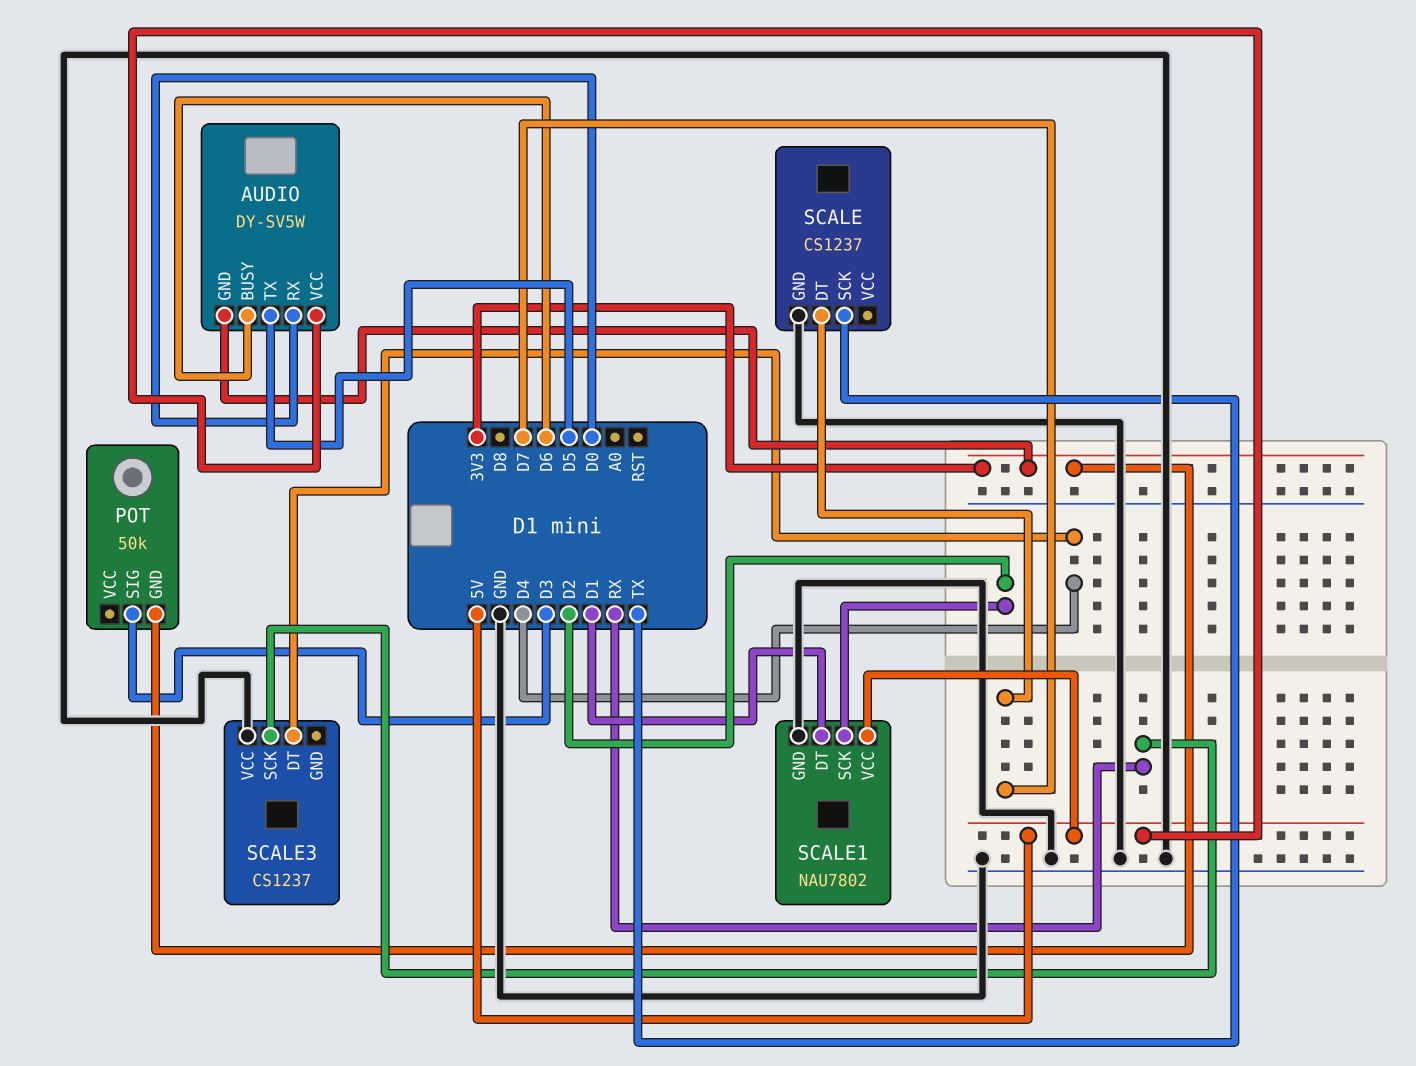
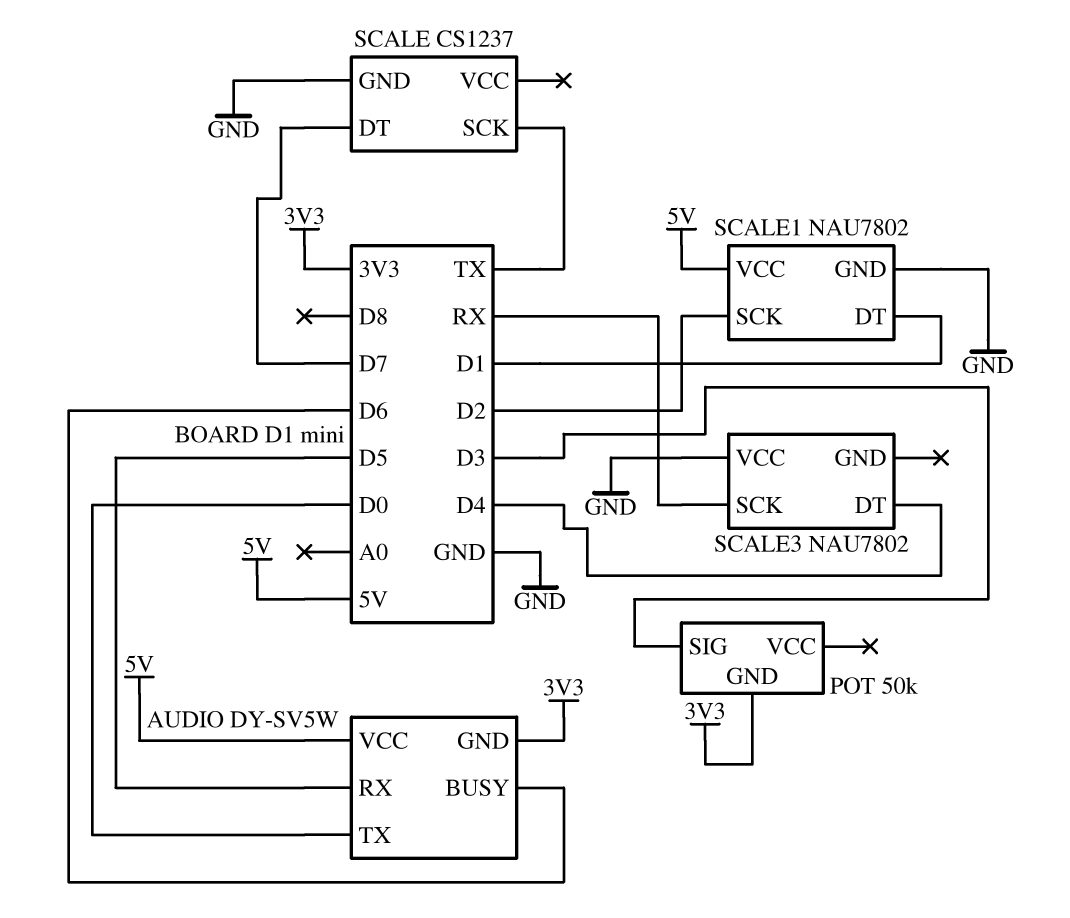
AUDIO pin RX: D0 -> D5
AUDIO pin TX: D5 -> D0
SCALE3: CS1237 -> NAU7802

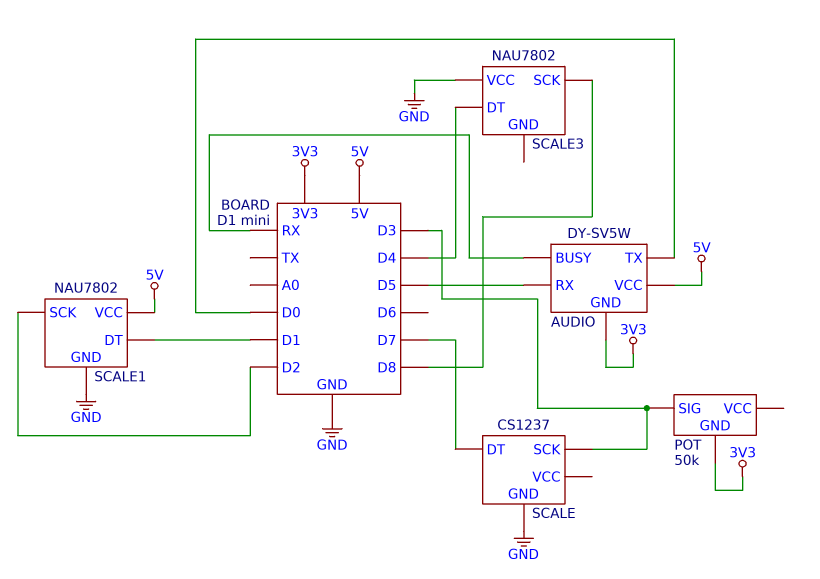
AUDIO pin BUSY: D6 -> RX
SCALE pin SCK: TX -> D3
SCALE3 pin SCK: RX -> D8

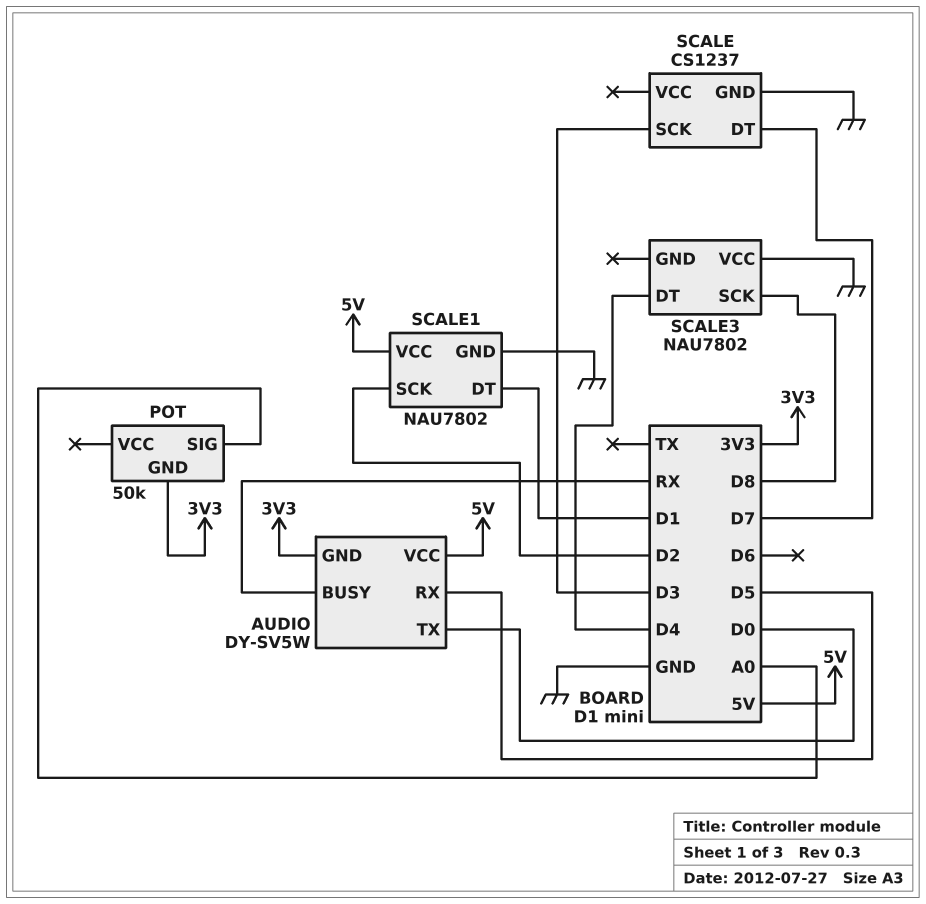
POT pin SIG: D3 -> A0

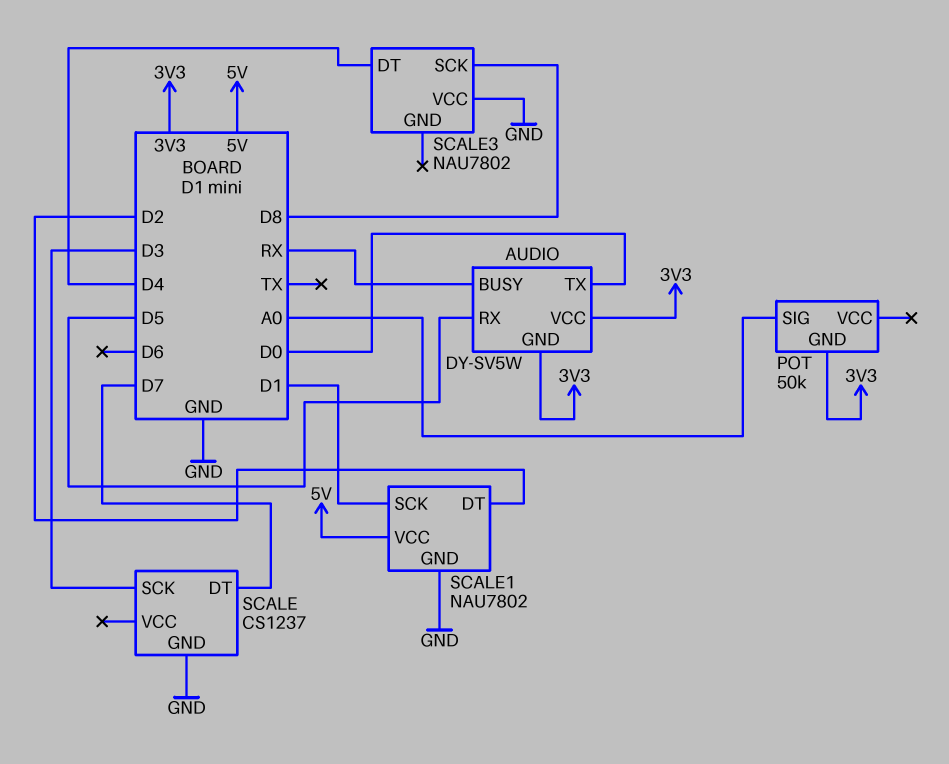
AUDIO pin VCC: 5V -> 3V3
SCALE1 pin DT: D1 -> D2
SCALE1 pin SCK: D2 -> D1

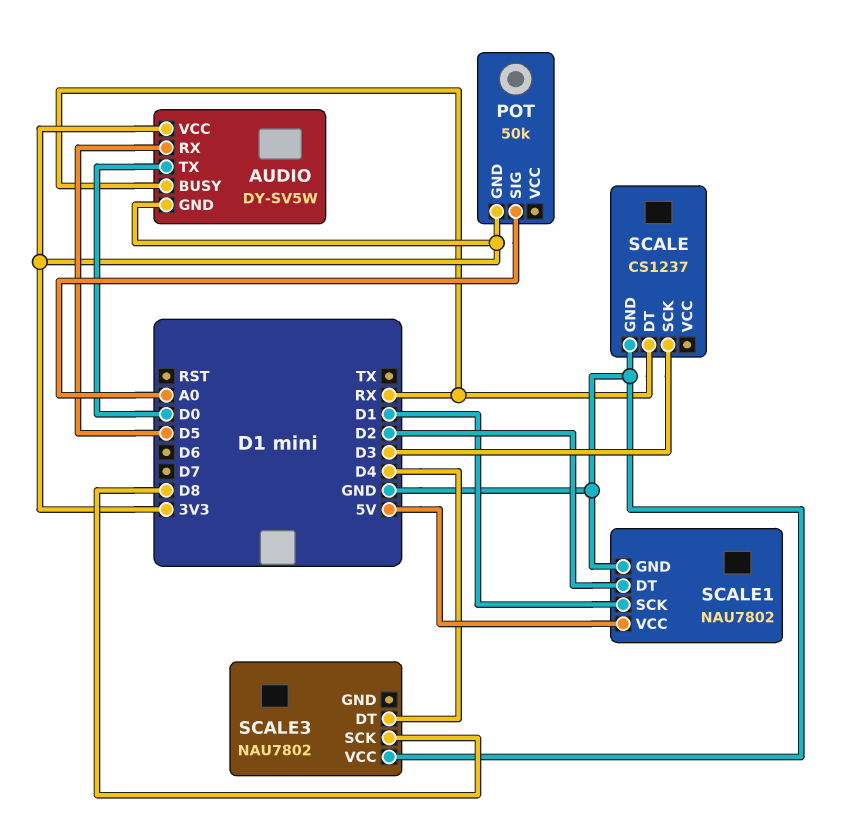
SCALE pin DT: D7 -> RX

